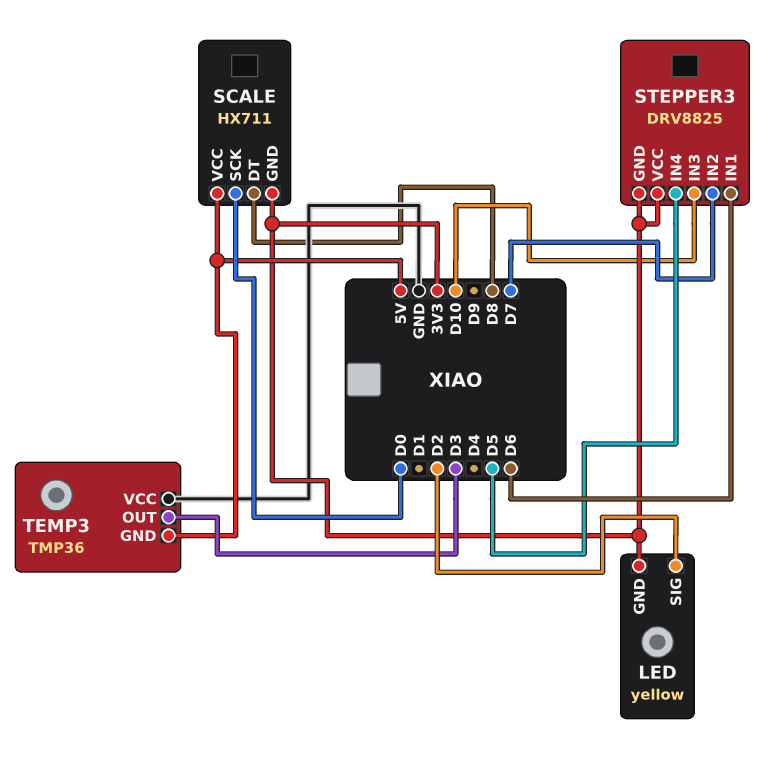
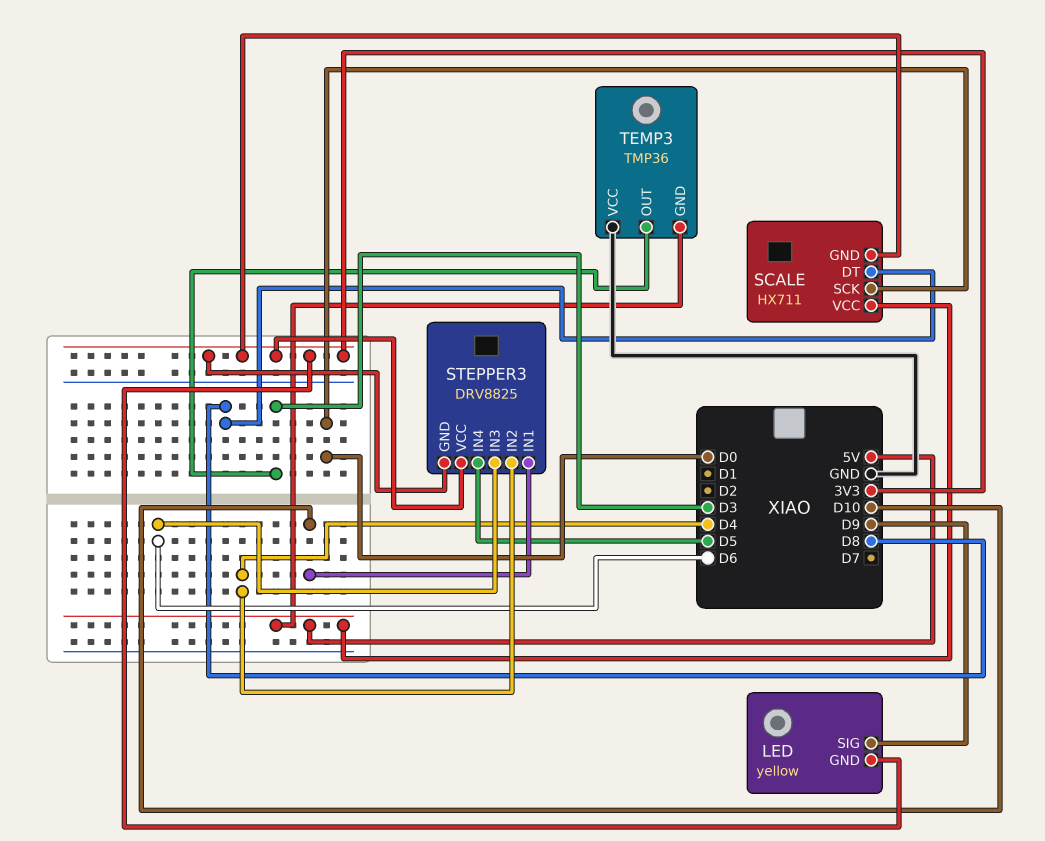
LED pin SIG: D2 -> D9
STEPPER3 pin IN1: D6 -> D10
STEPPER3 pin IN2: D7 -> D4
STEPPER3 pin IN3: D10 -> D6

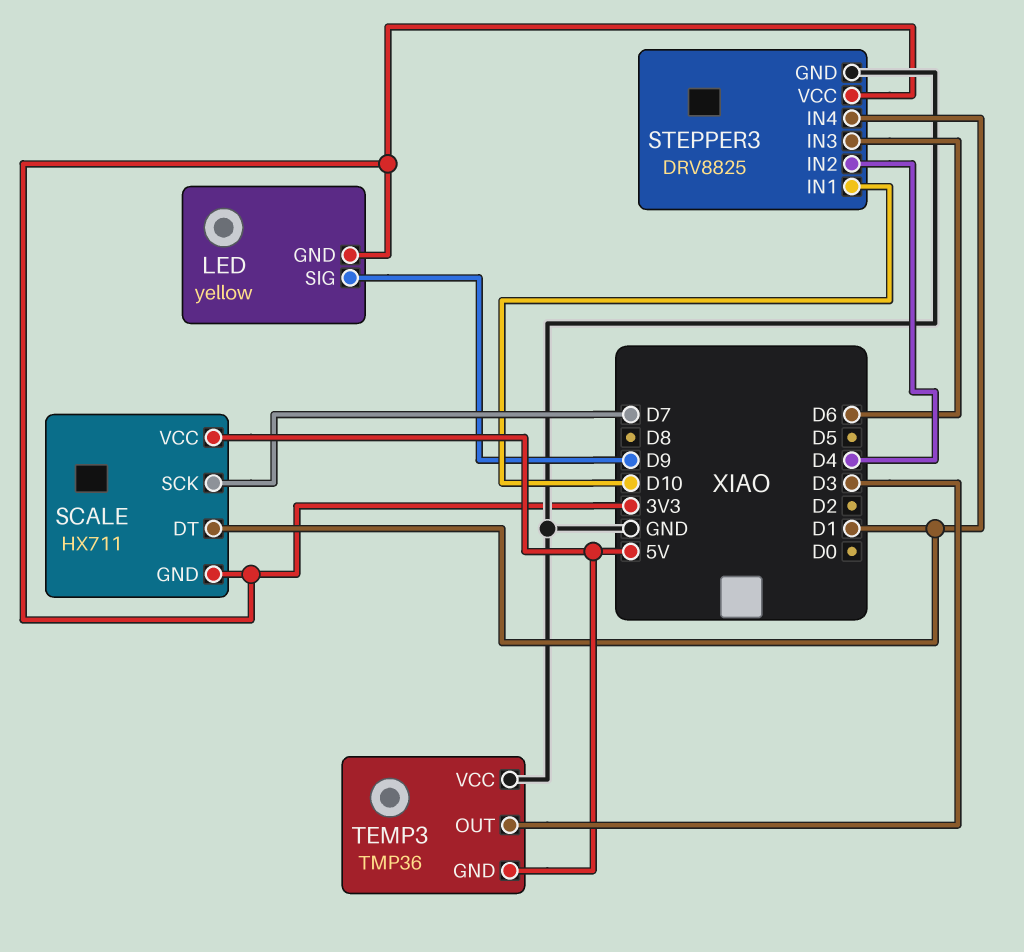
SCALE pin DT: D8 -> D1
SCALE pin SCK: D0 -> D7
STEPPER3 pin GND: 3V3 -> GND
STEPPER3 pin IN4: D5 -> D1

